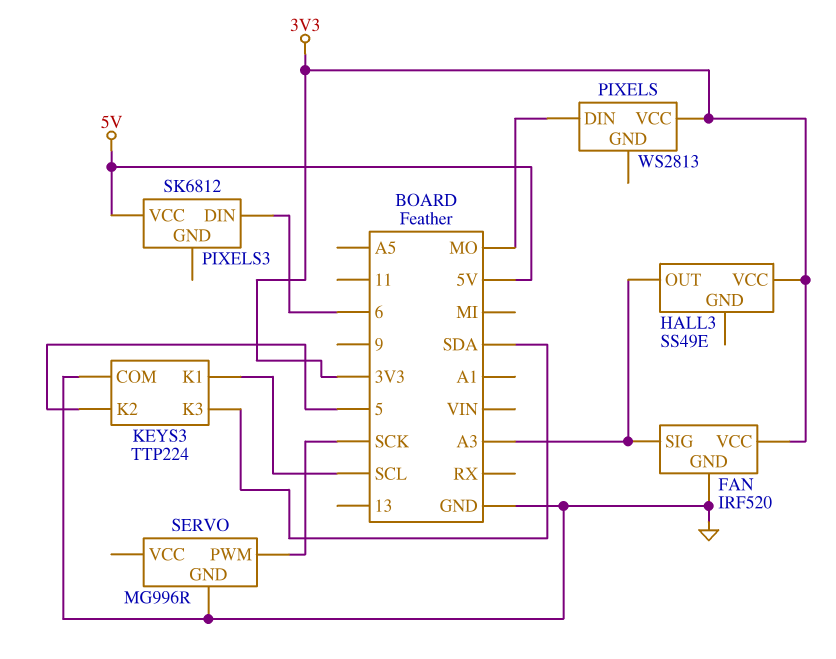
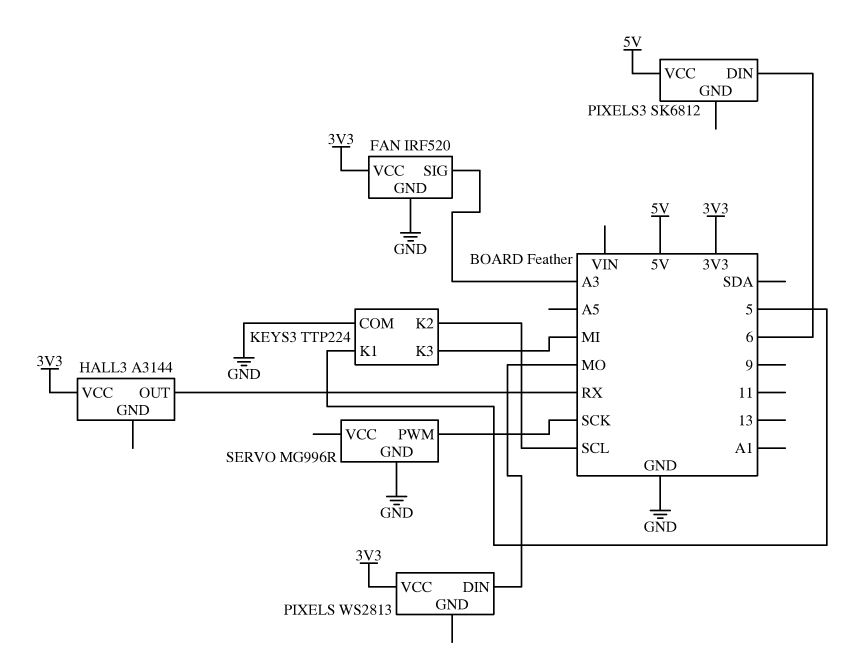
HALL3: SS49E -> A3144
HALL3 pin OUT: A3 -> RX
KEYS3 pin K1: SCL -> 5
KEYS3 pin K2: 5 -> SCL
KEYS3 pin K3: SDA -> MI

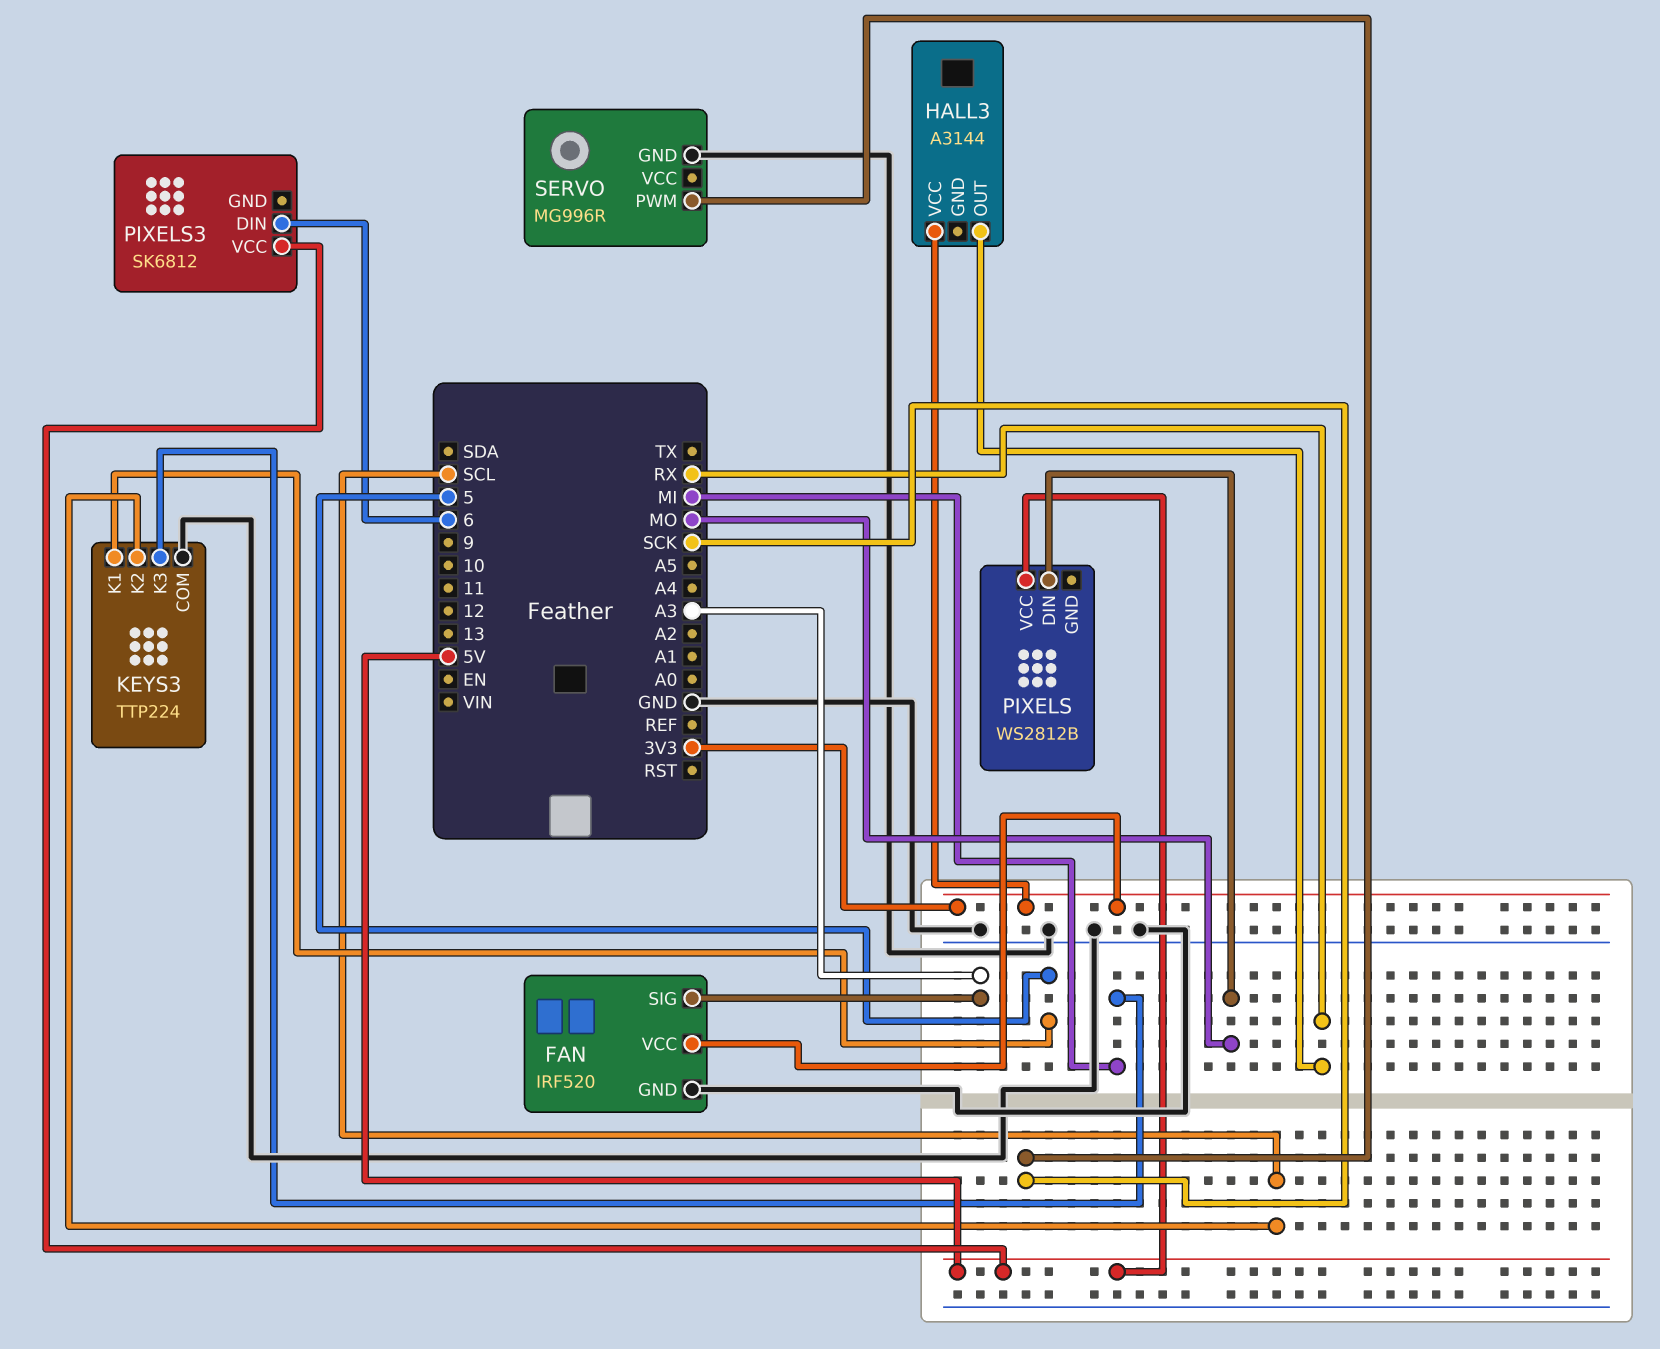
PIXELS: WS2813 -> WS2812B
PIXELS pin VCC: 3V3 -> 5V

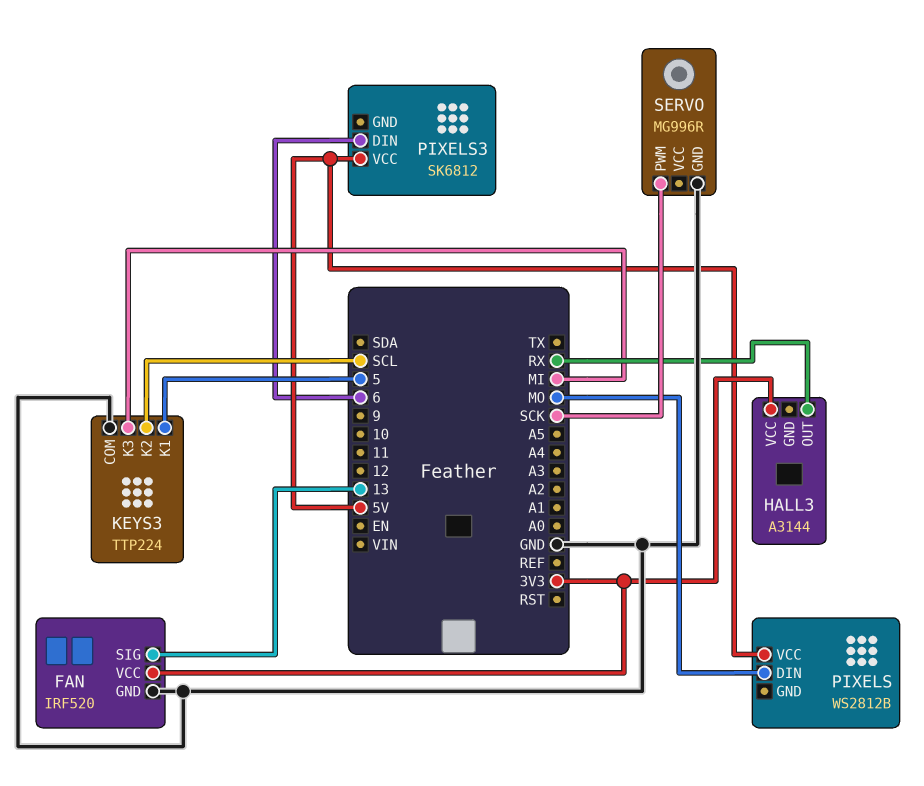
FAN pin SIG: A3 -> 13

